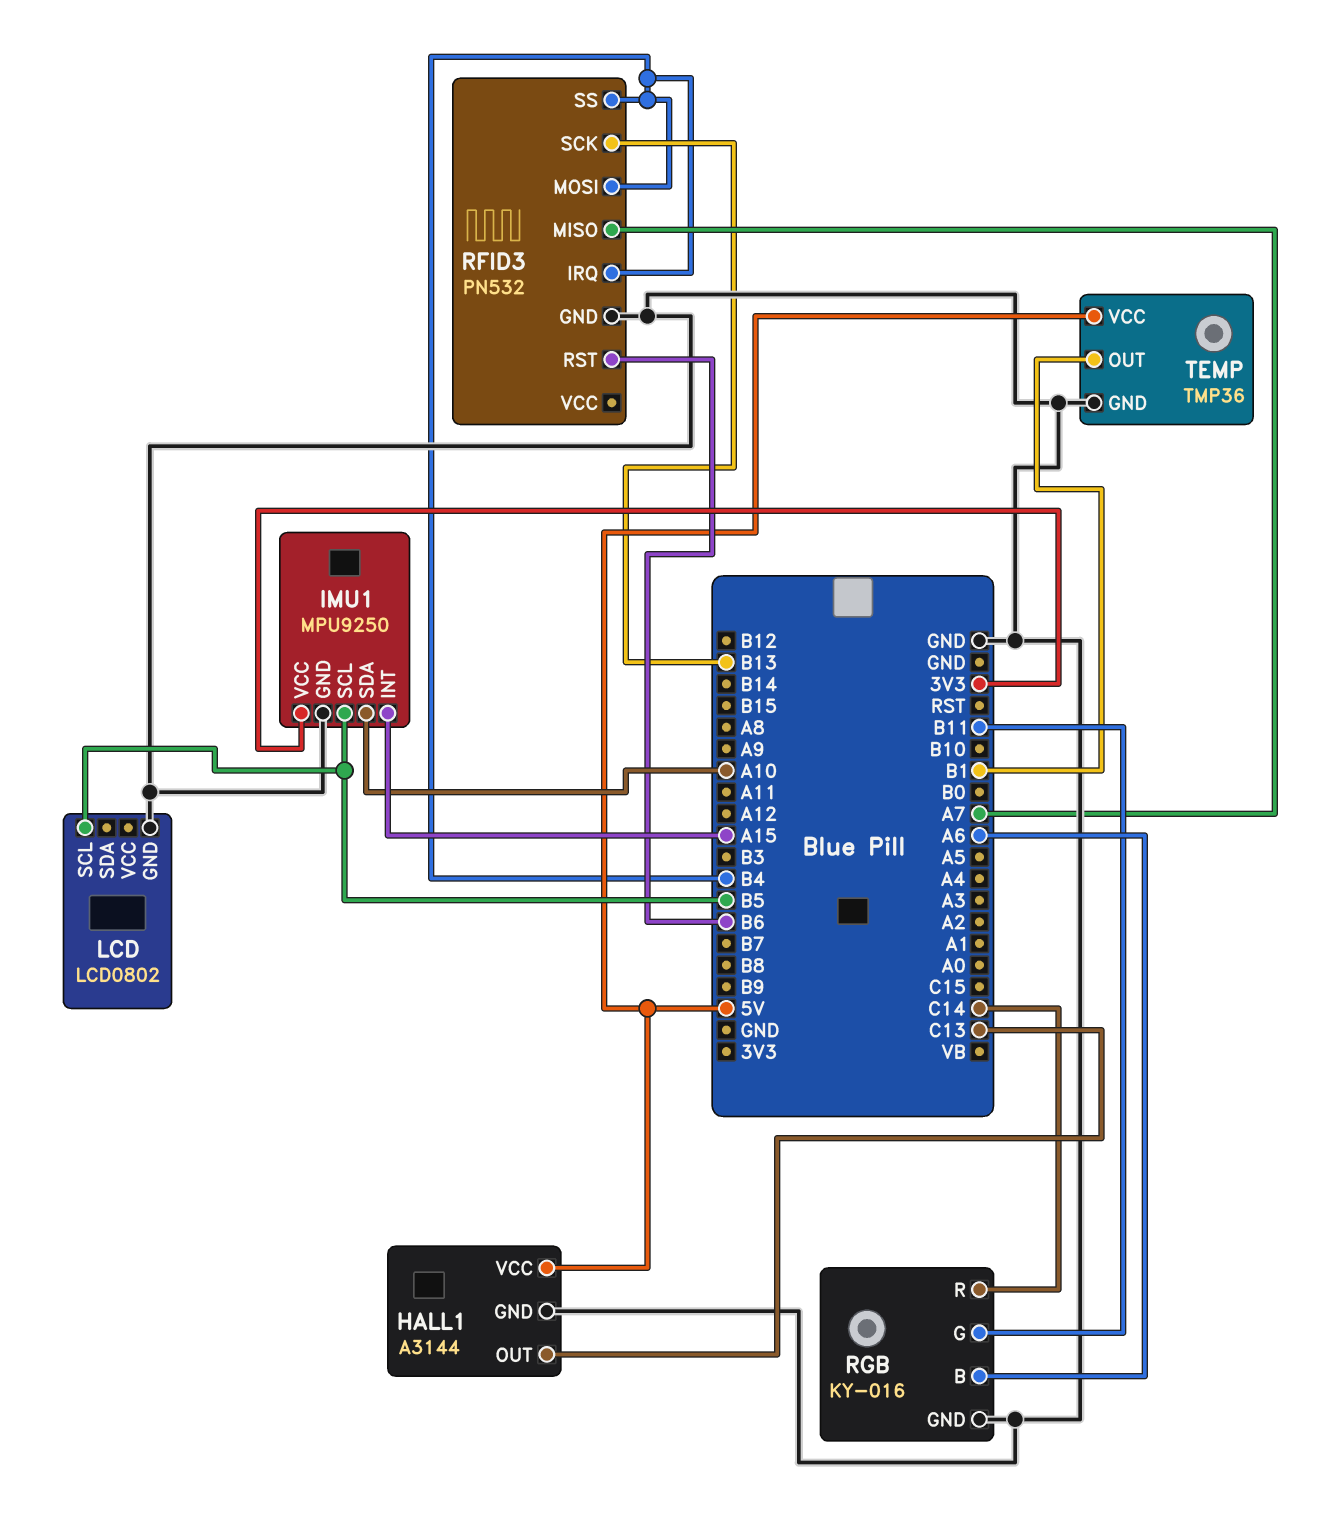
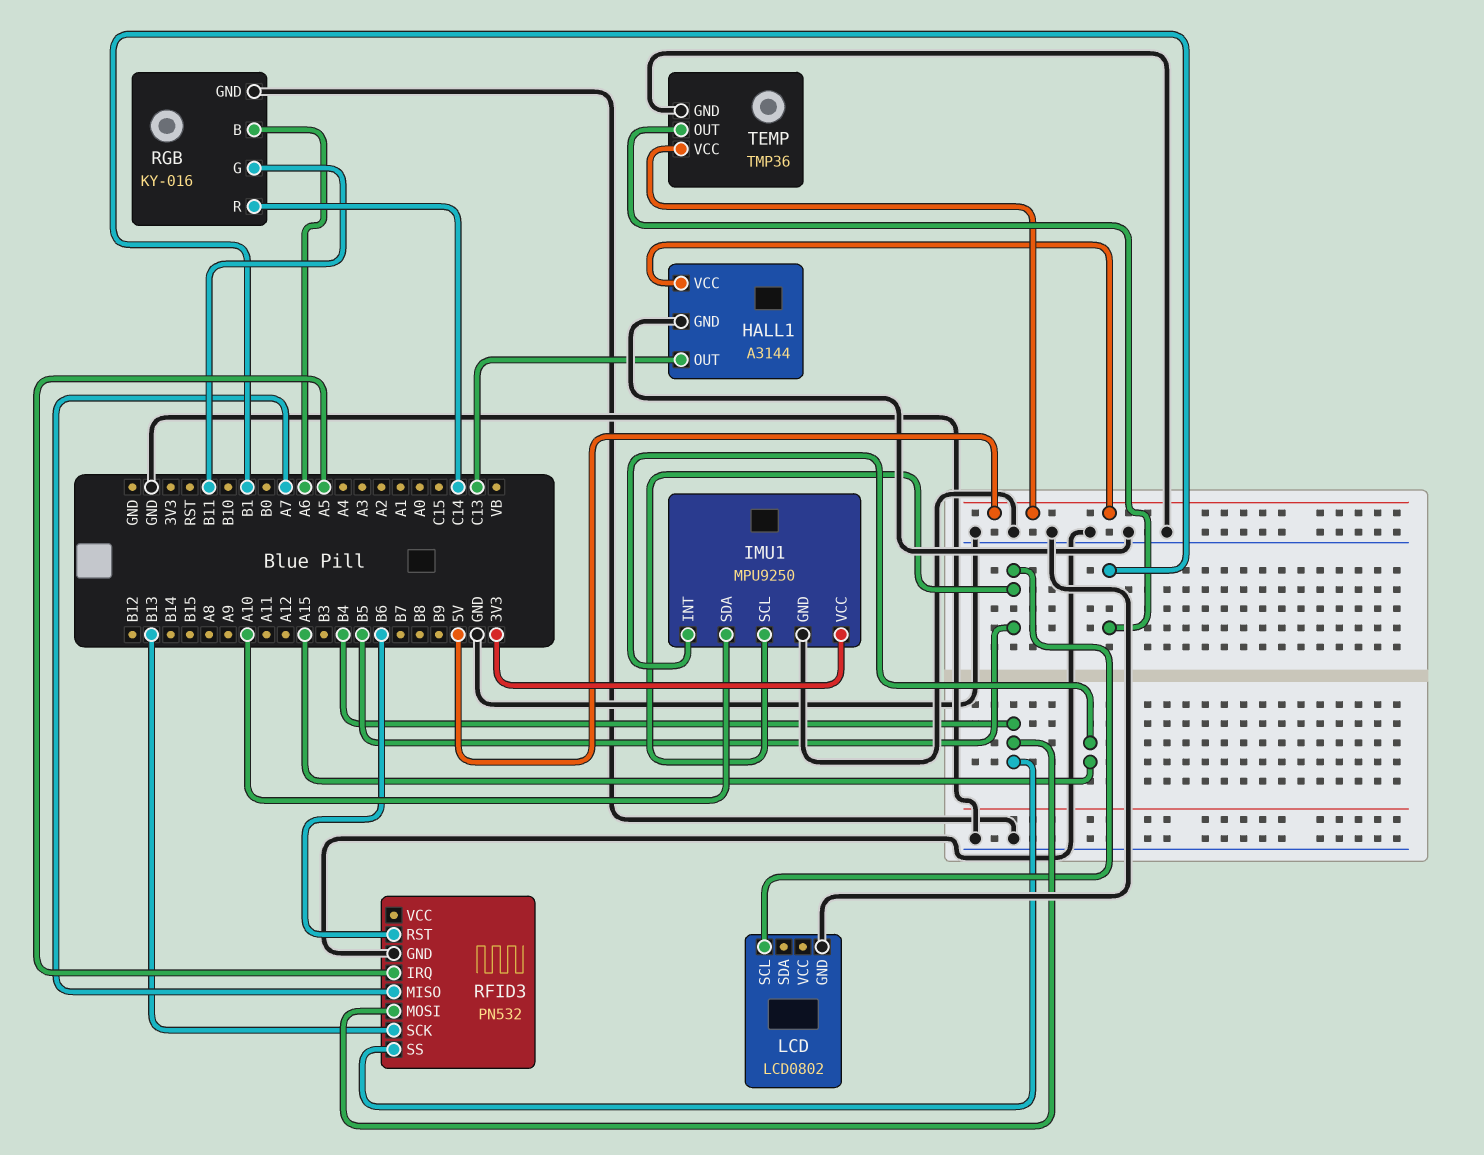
RFID3 pin IRQ: B4 -> A5

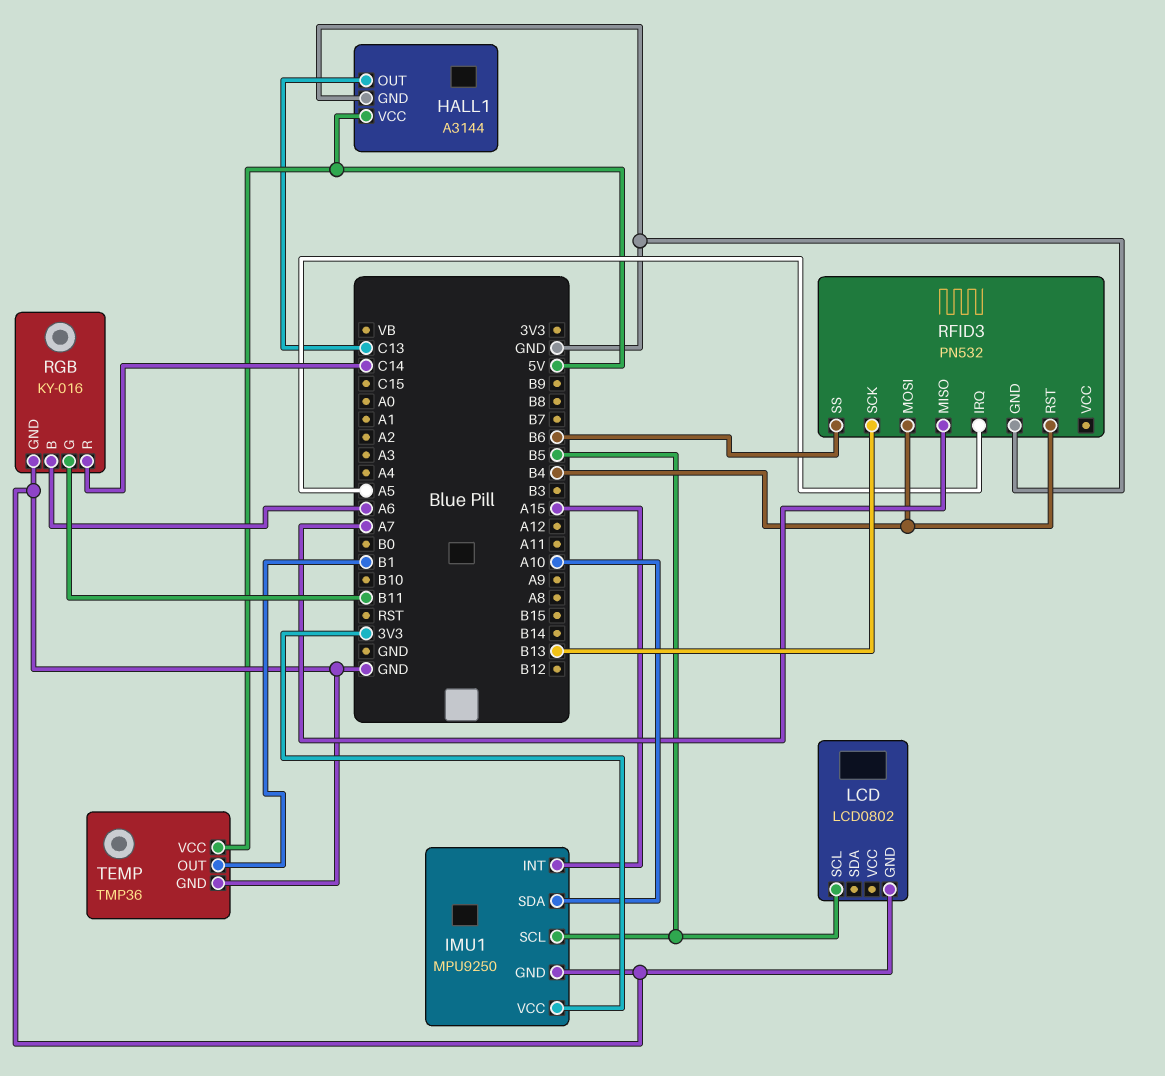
RFID3 pin RST: B6 -> B4
RFID3 pin SS: B4 -> B6

